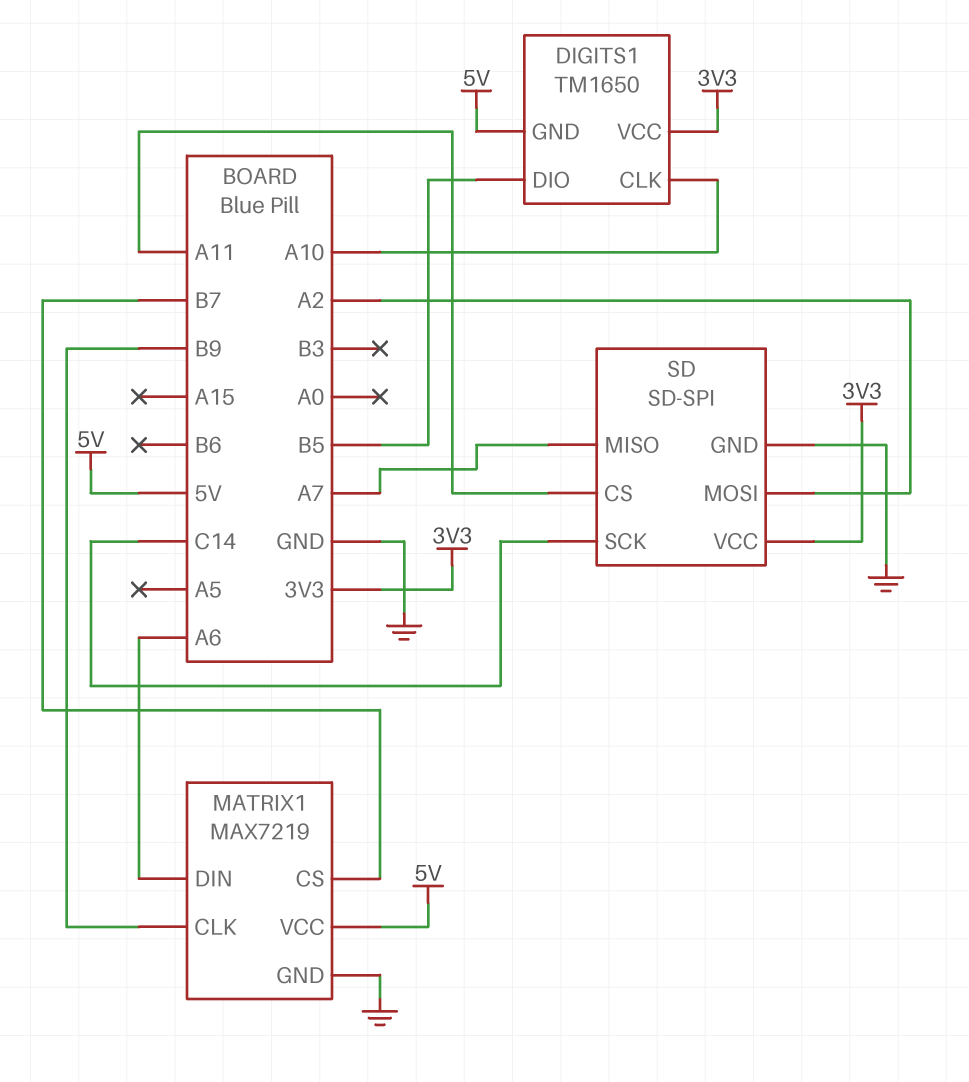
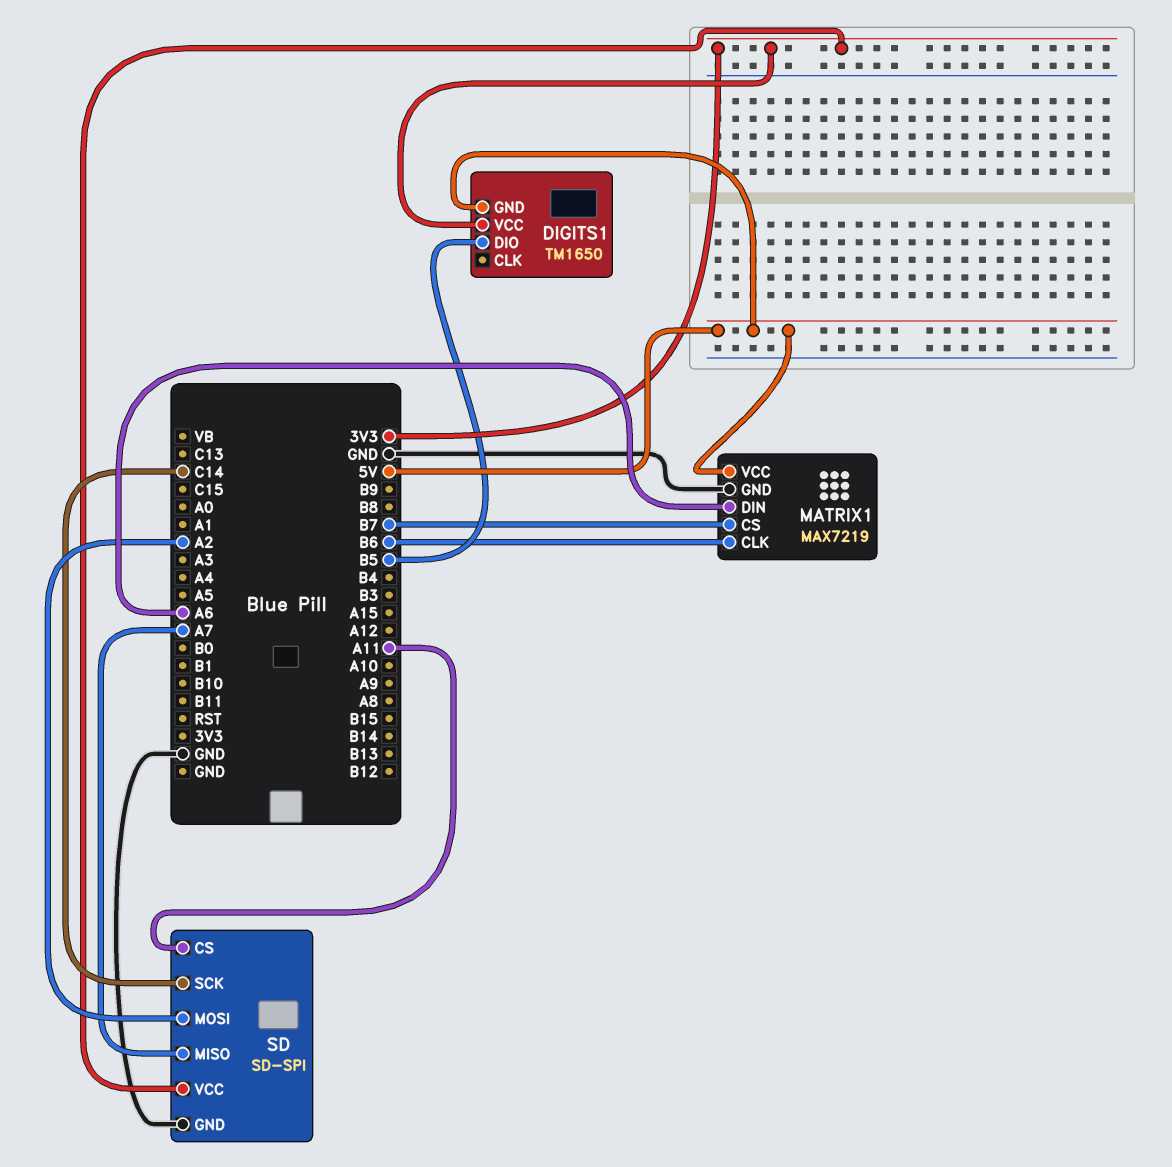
DIGITS1 pin CLK: A10 -> none
MATRIX1 pin CLK: B9 -> B6

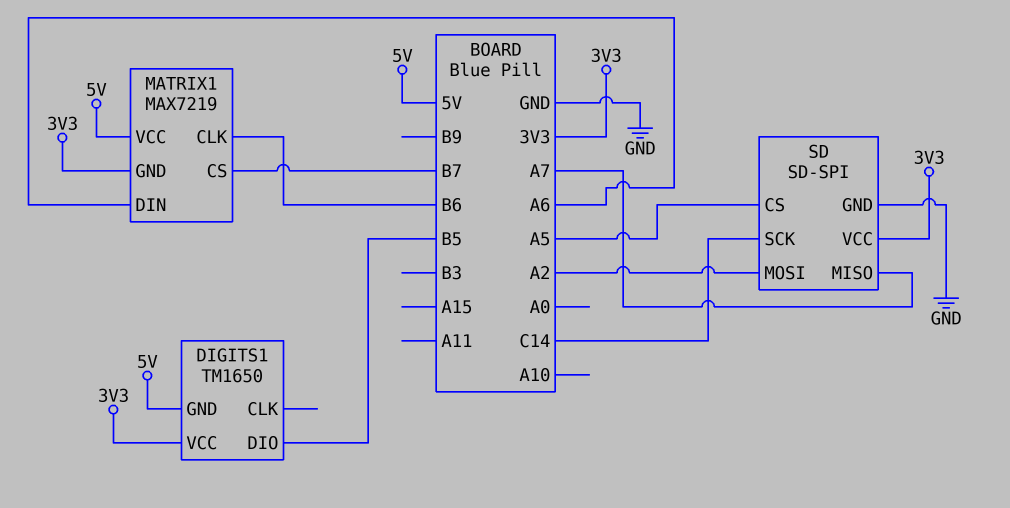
MATRIX1 pin GND: GND -> 3V3
SD pin CS: A11 -> A5

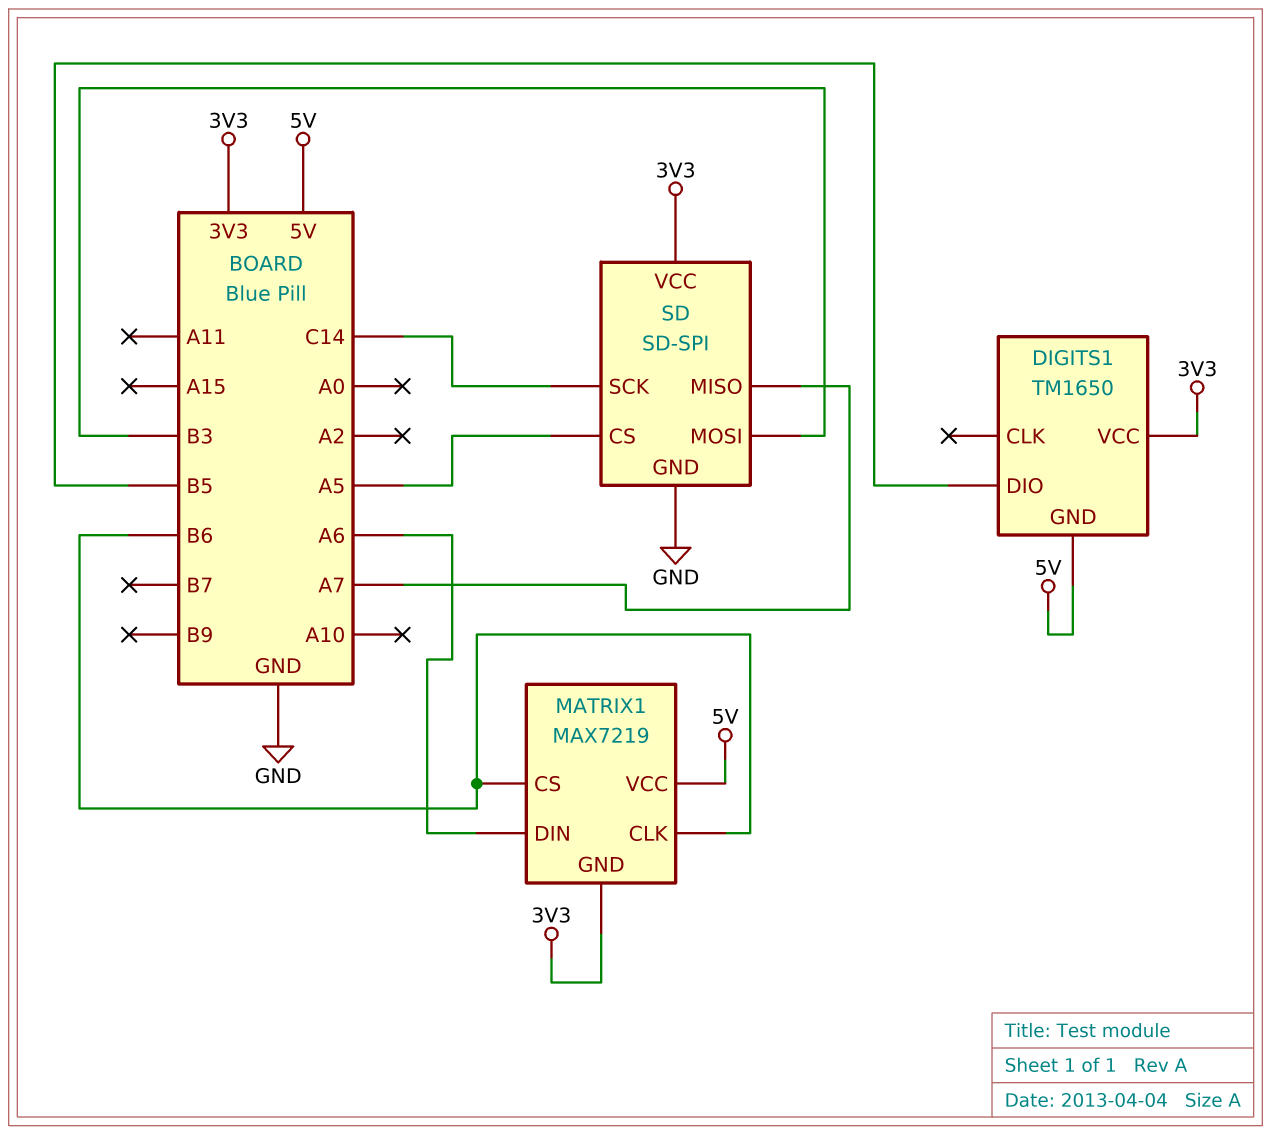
MATRIX1 pin CS: B7 -> B6
SD pin MOSI: A2 -> B3

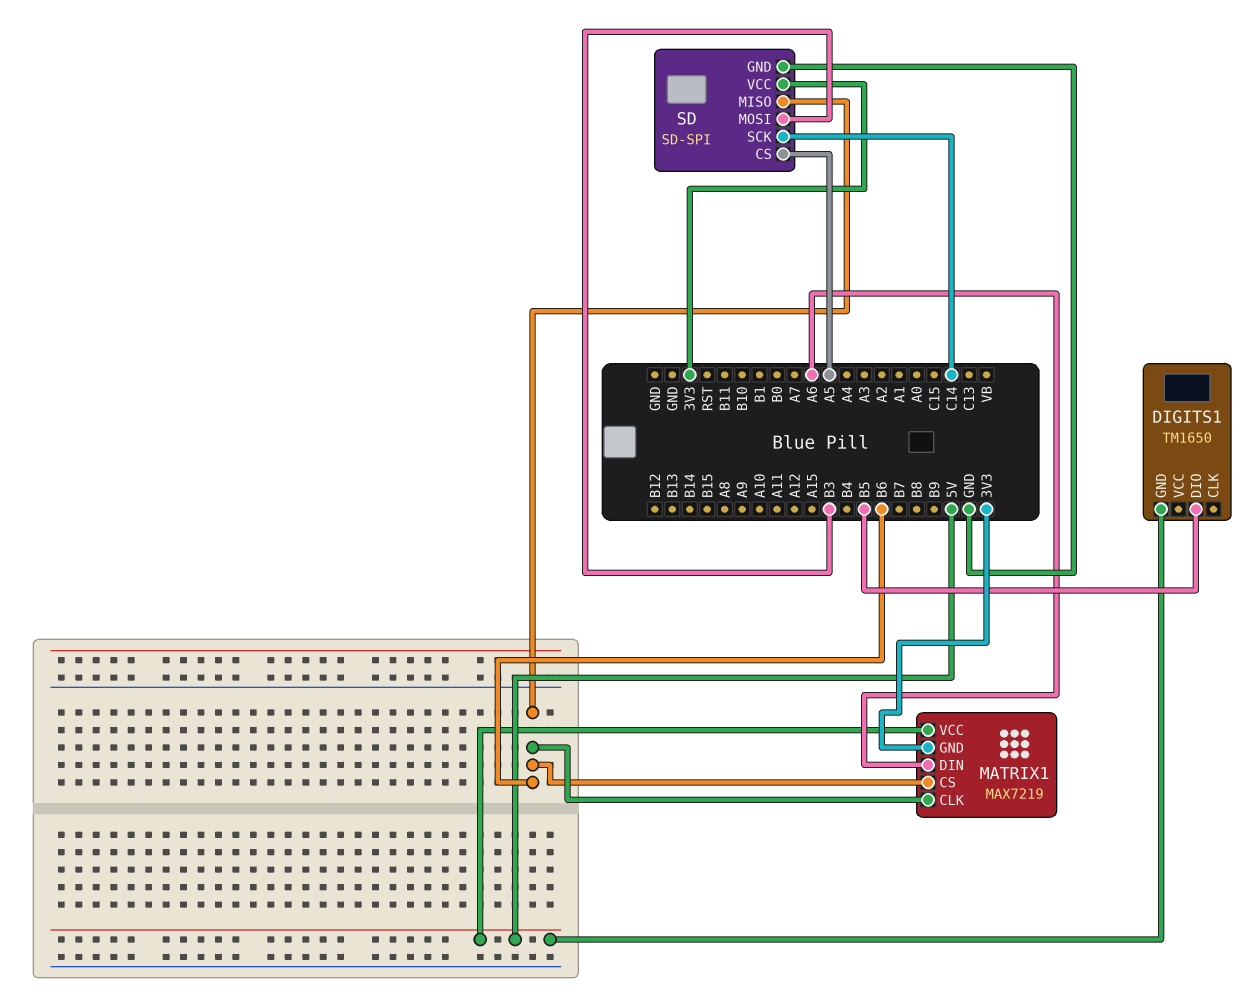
DIGITS1 pin VCC: 3V3 -> none
SD pin MISO: A7 -> B6

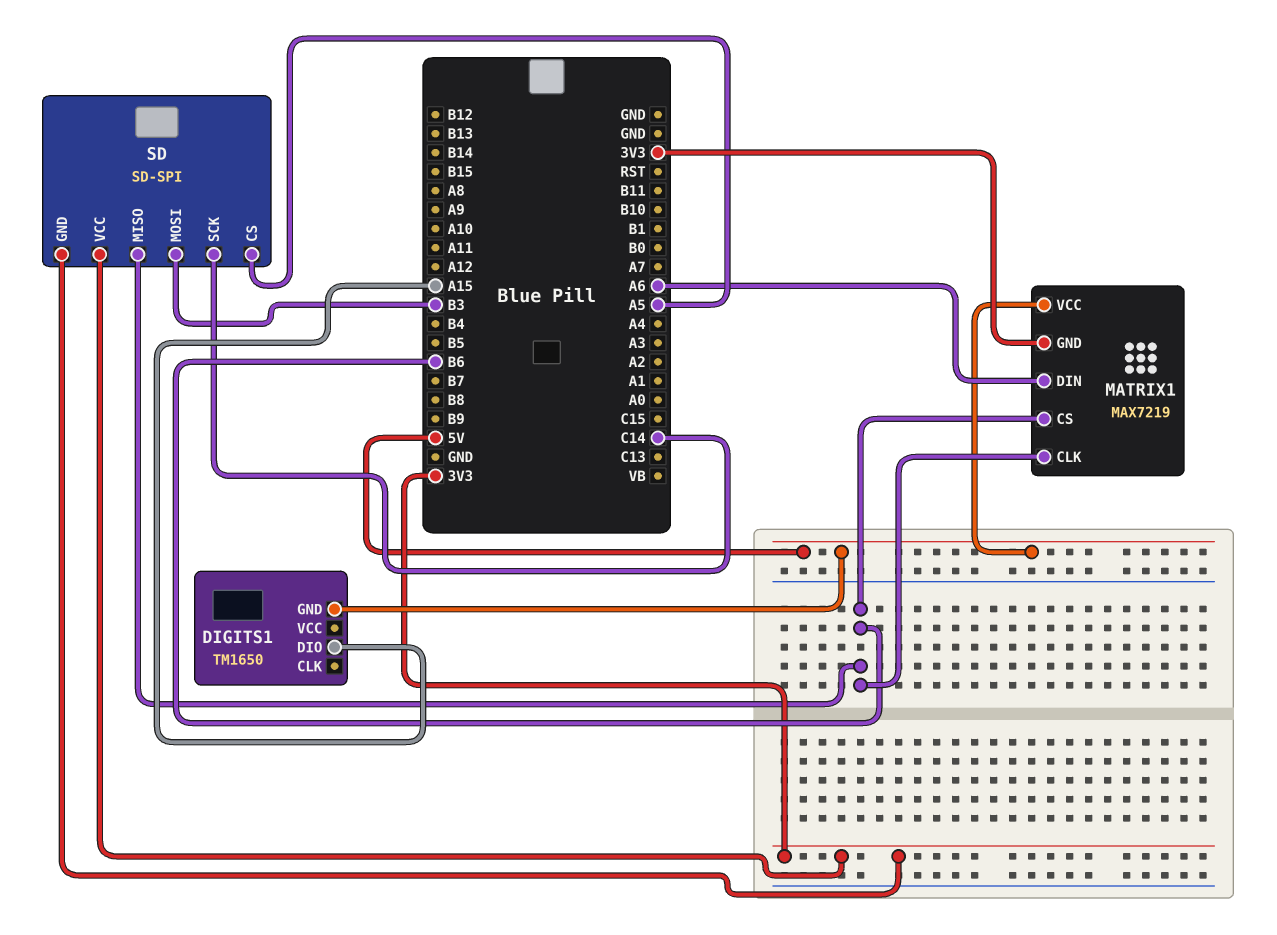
DIGITS1 pin DIO: B5 -> A15
SD pin GND: GND -> 3V3

